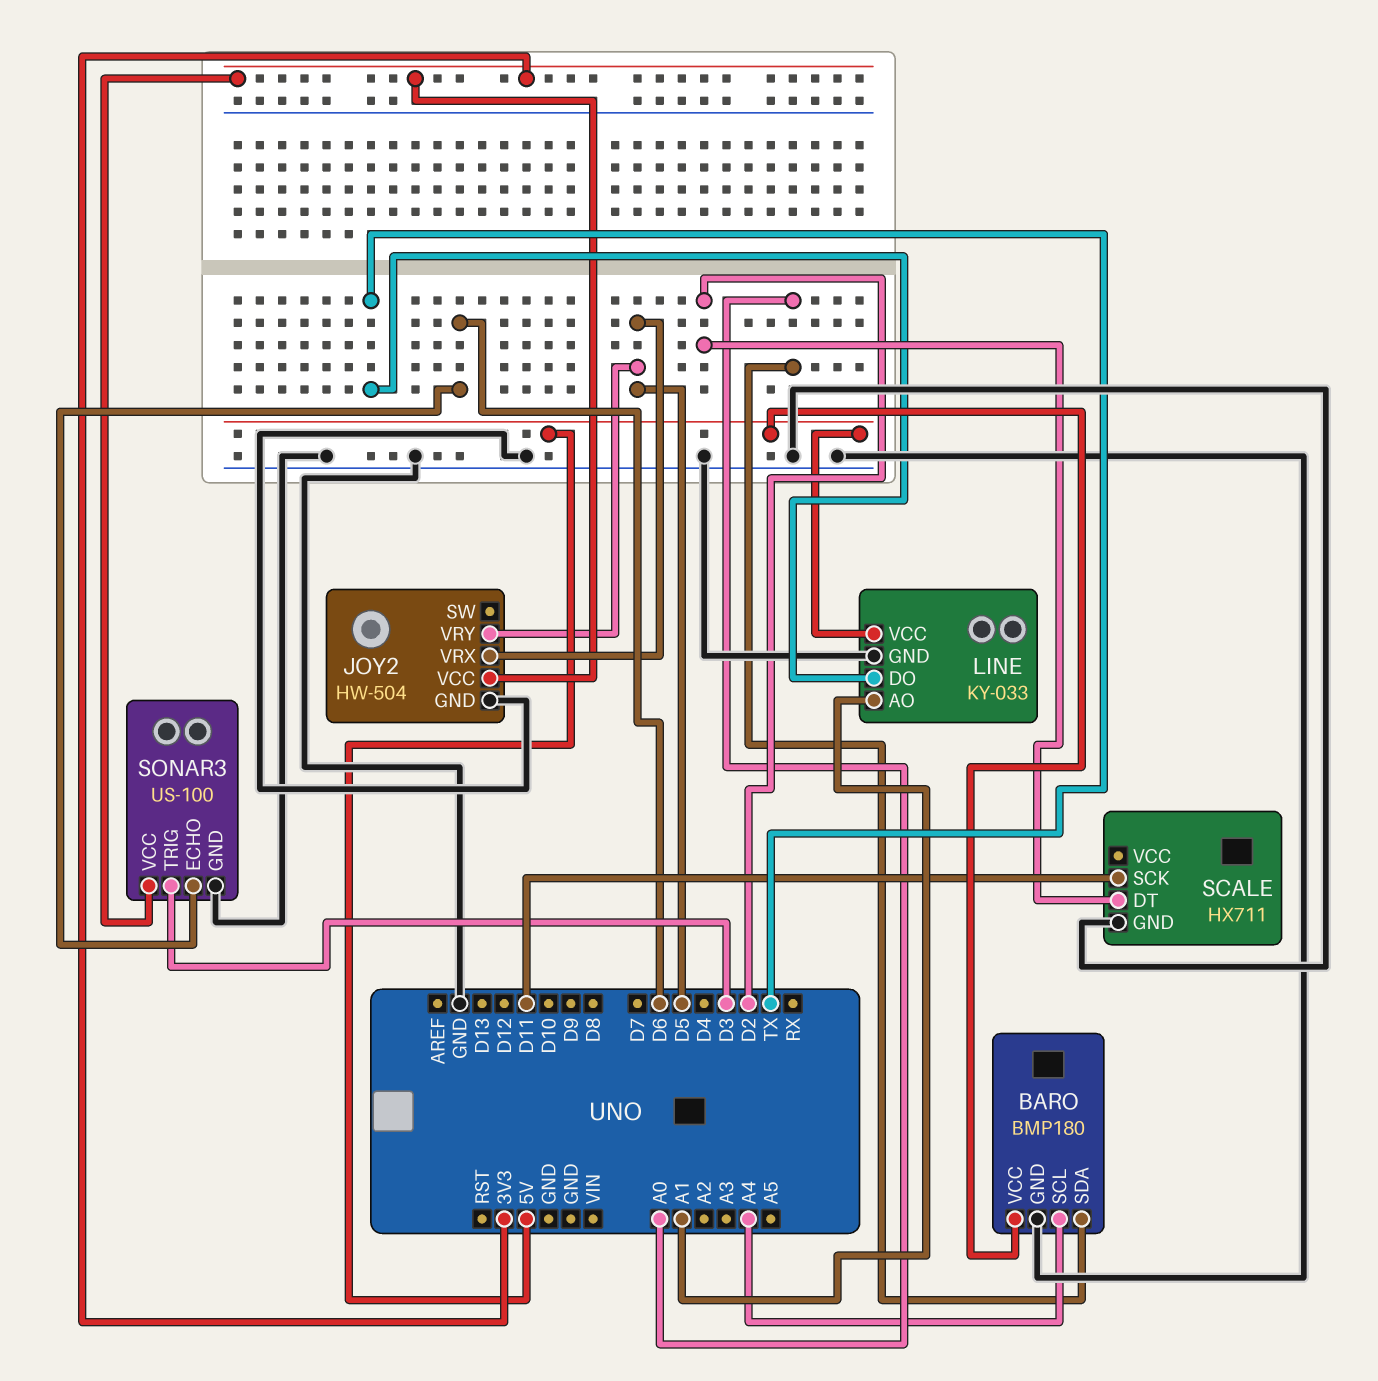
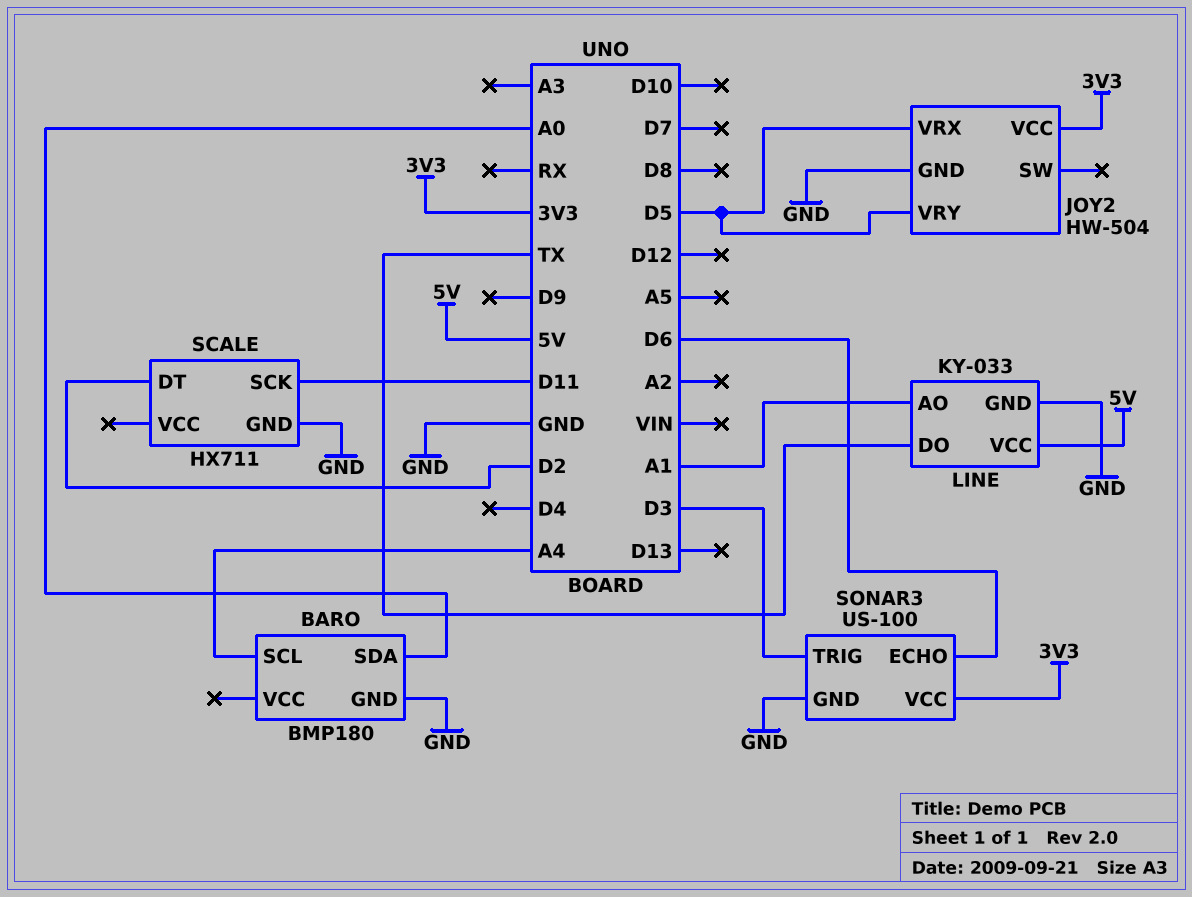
BARO pin VCC: 5V -> none

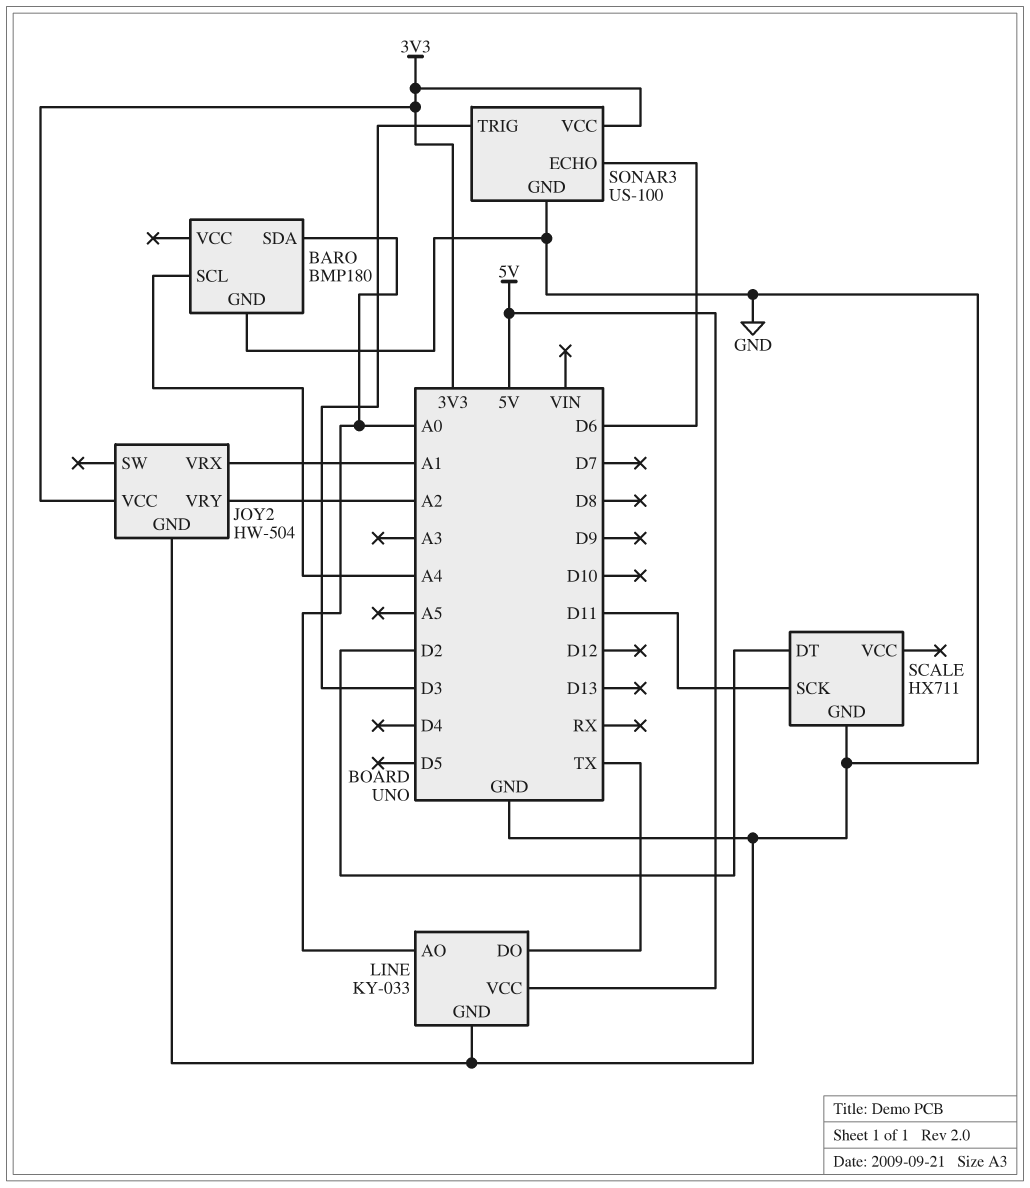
JOY2 pin VRX: D5 -> A1
JOY2 pin VRY: D5 -> A2
LINE pin AO: A1 -> A0

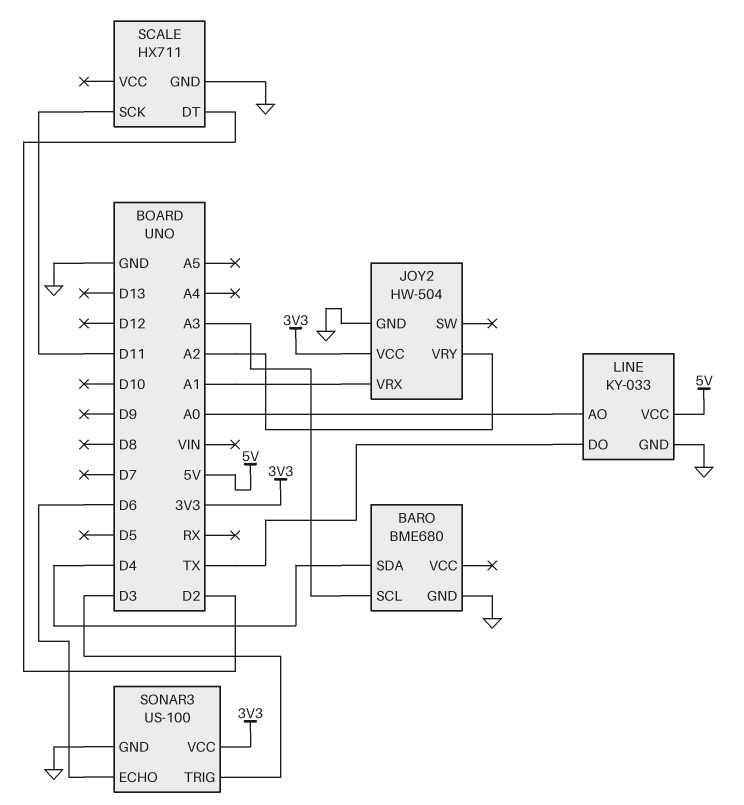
BARO: BMP180 -> BME680
BARO pin SCL: A4 -> A3
BARO pin SDA: A0 -> D4

